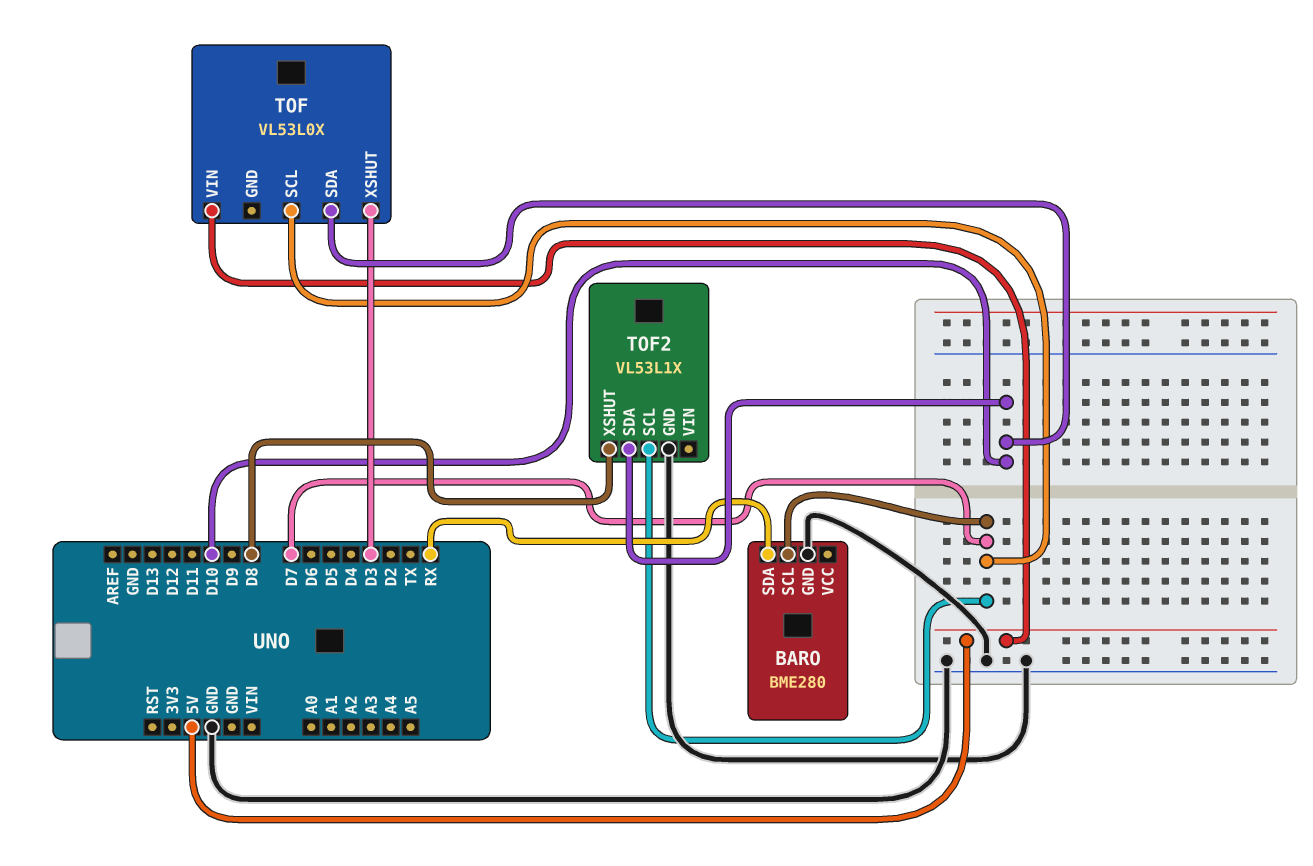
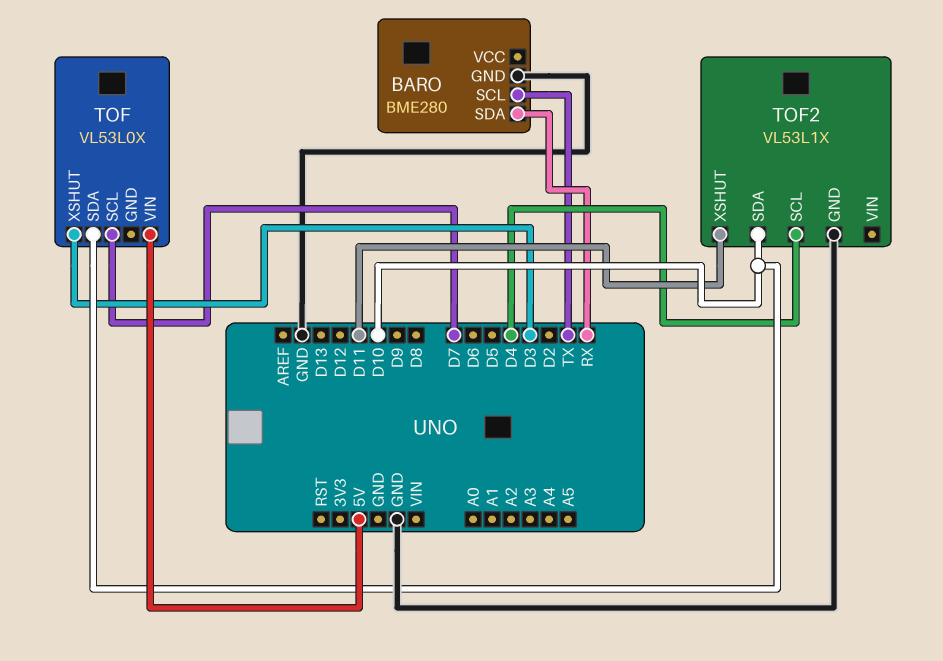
BARO pin SCL: D7 -> TX
TOF2 pin SCL: D7 -> D4
TOF2 pin XSHUT: D8 -> D11

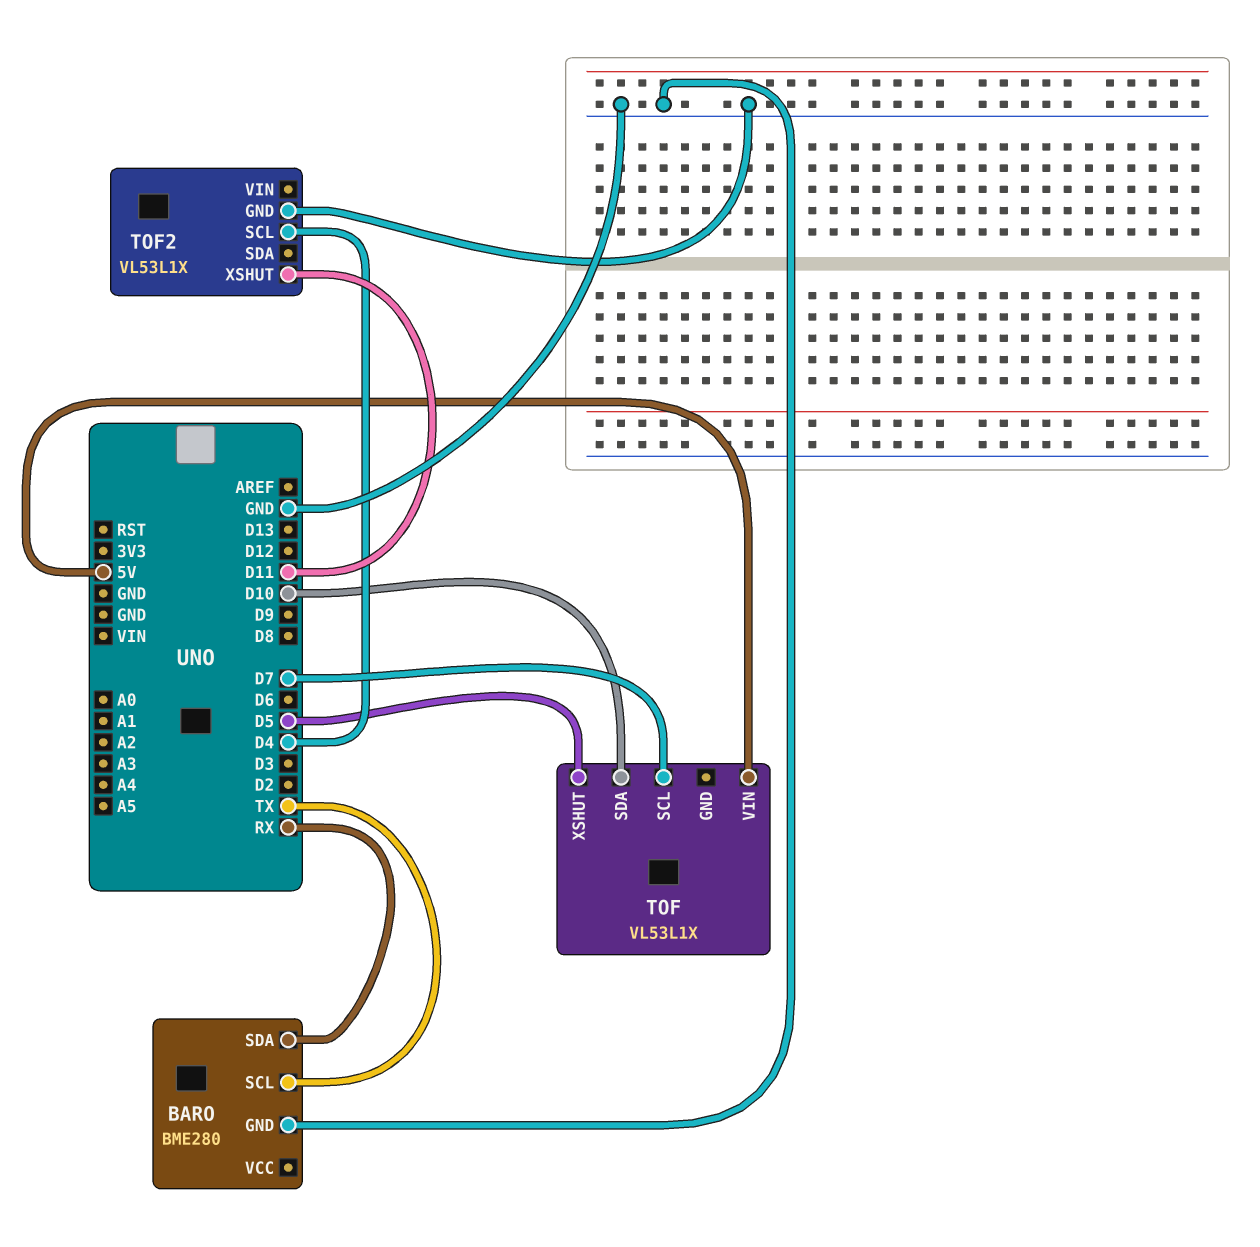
TOF: VL53L0X -> VL53L1X
TOF pin XSHUT: D3 -> D5
TOF2 pin SDA: D10 -> none

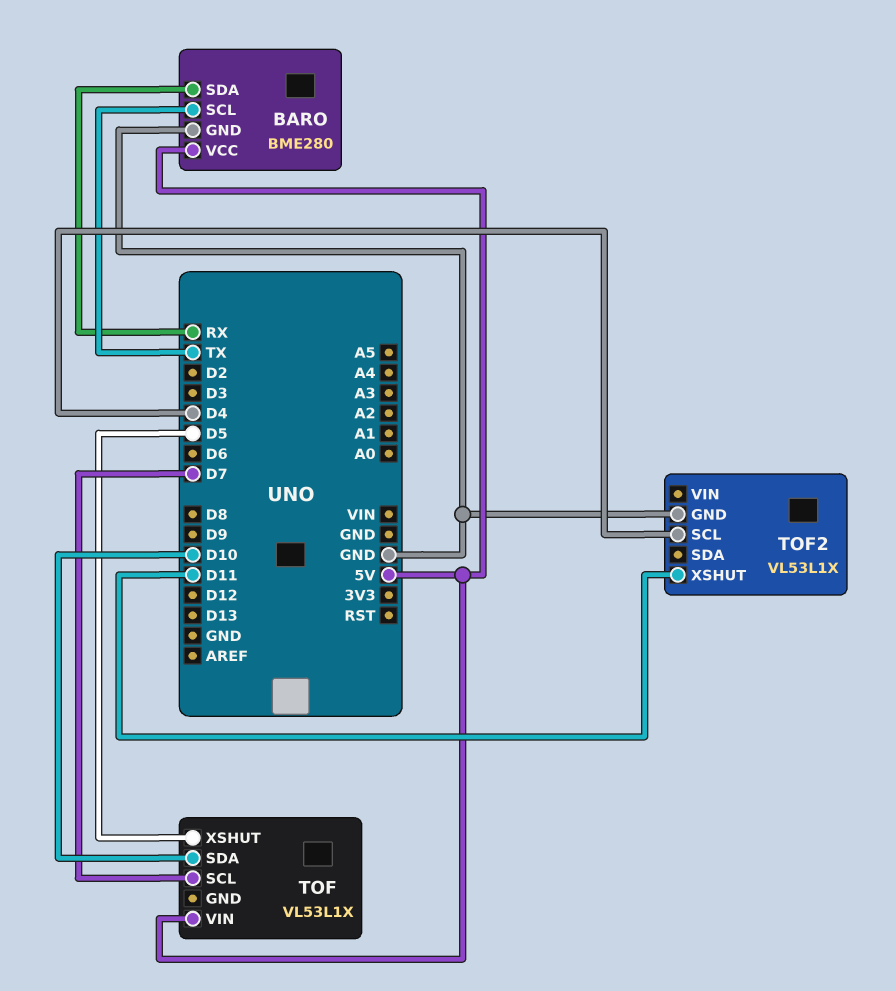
BARO pin VCC: none -> 5V

